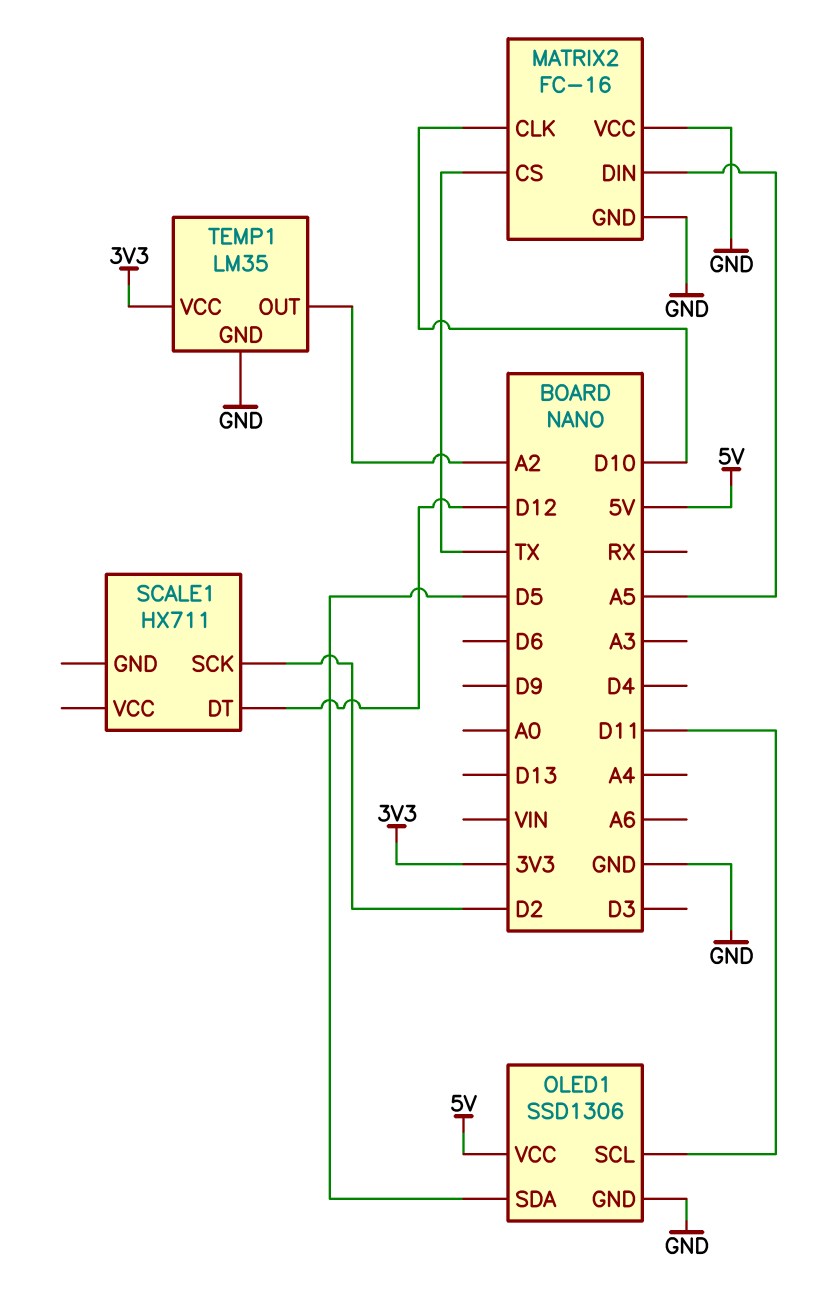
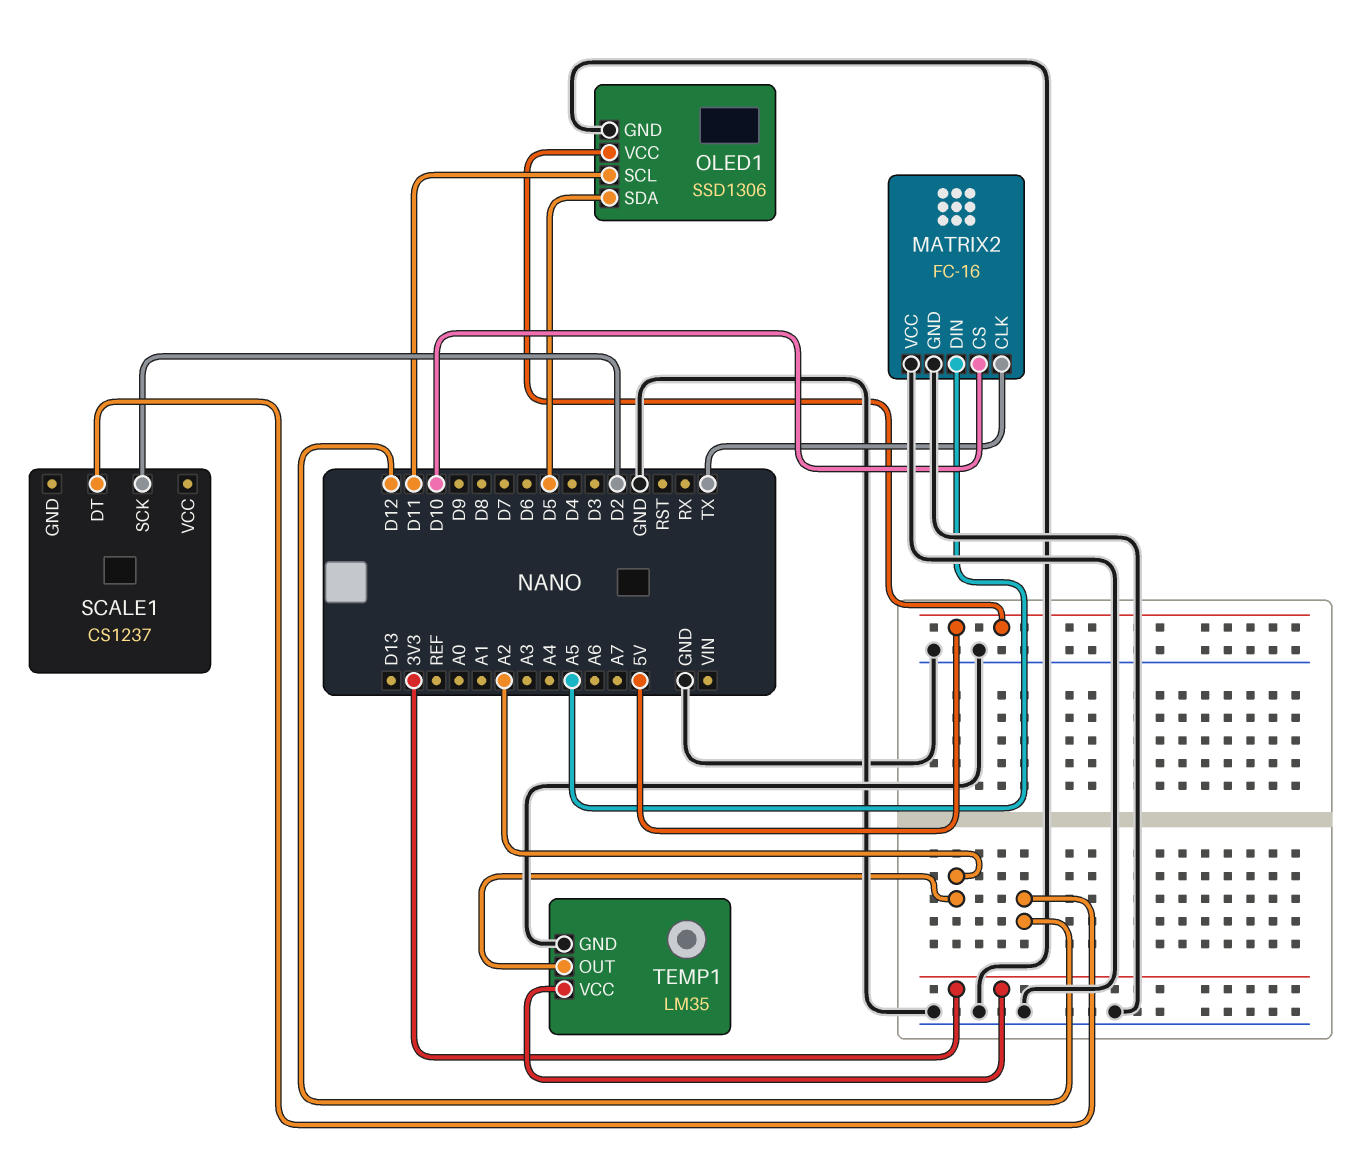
MATRIX2 pin CLK: D10 -> TX
MATRIX2 pin CS: TX -> D10
SCALE1: HX711 -> CS1237

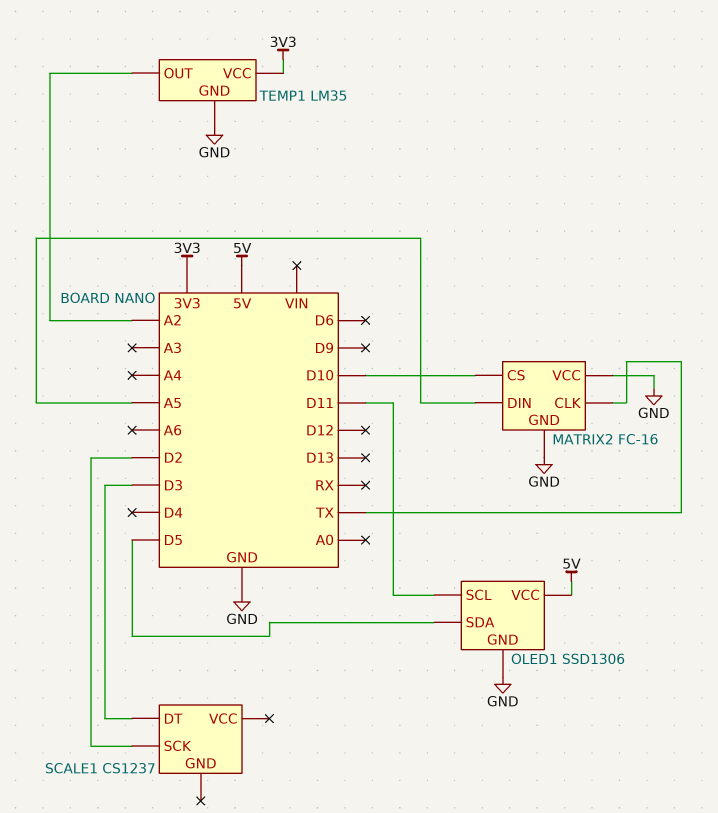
SCALE1 pin DT: D12 -> D3

